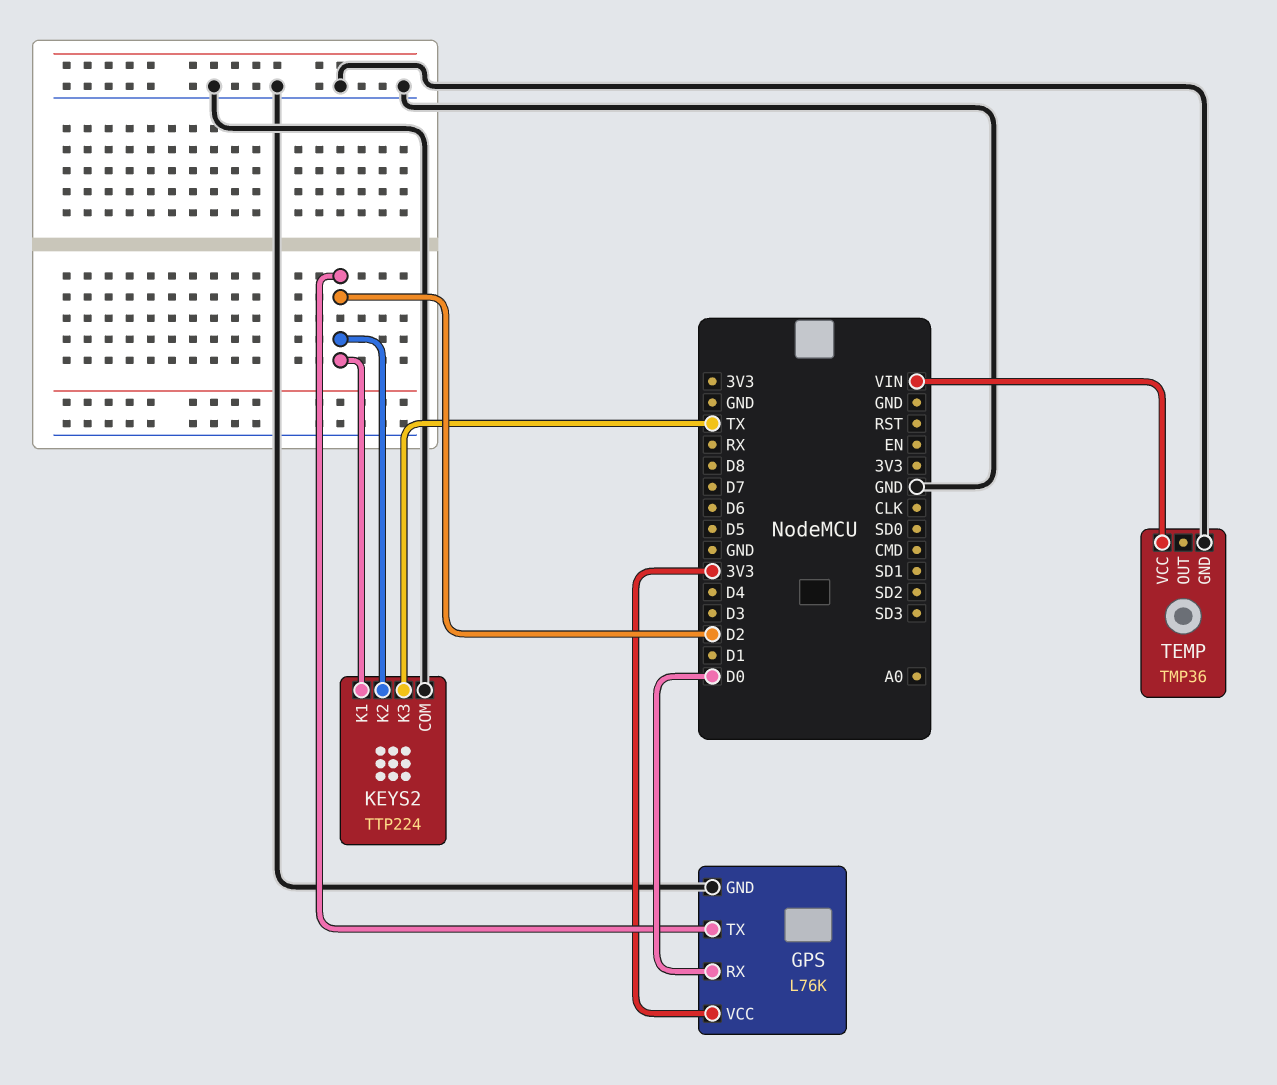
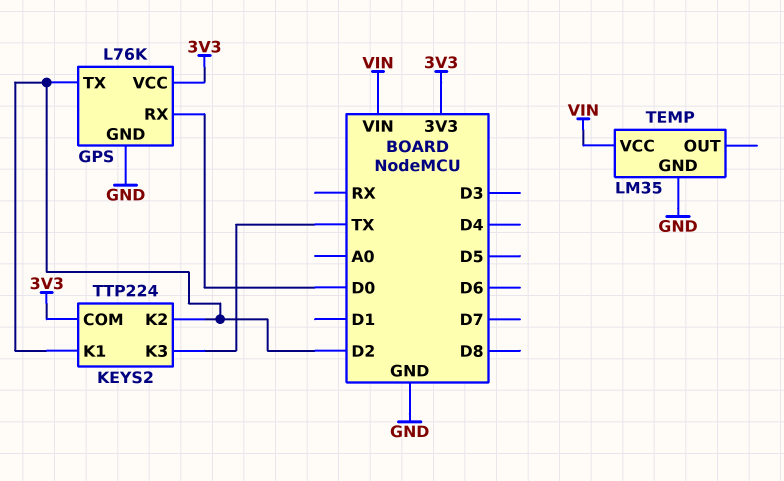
KEYS2 pin COM: GND -> 3V3
TEMP: TMP36 -> LM35

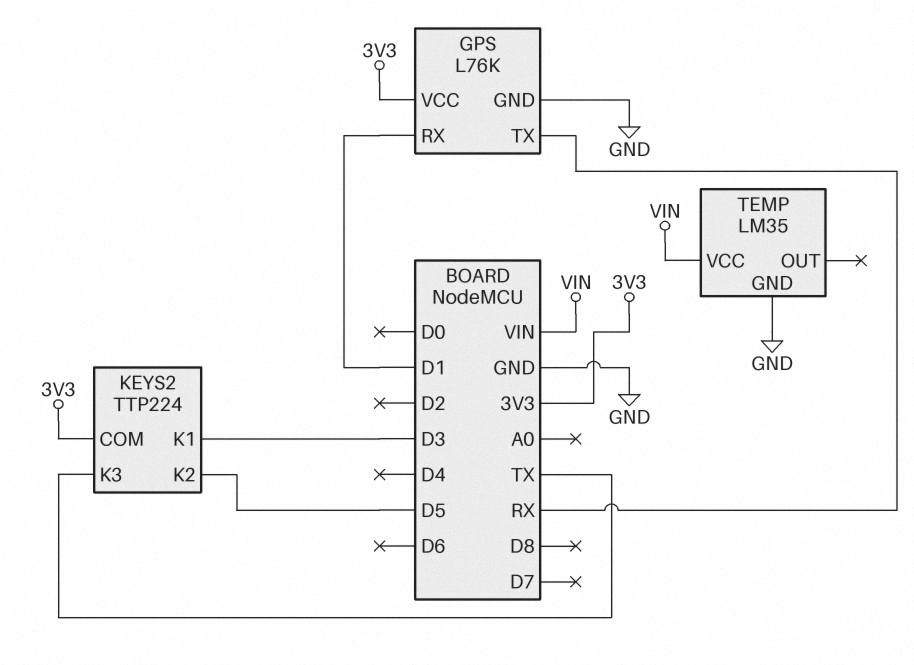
GPS pin RX: D0 -> D1
GPS pin TX: D2 -> RX
KEYS2 pin K1: D2 -> D3
KEYS2 pin K2: D2 -> D5

